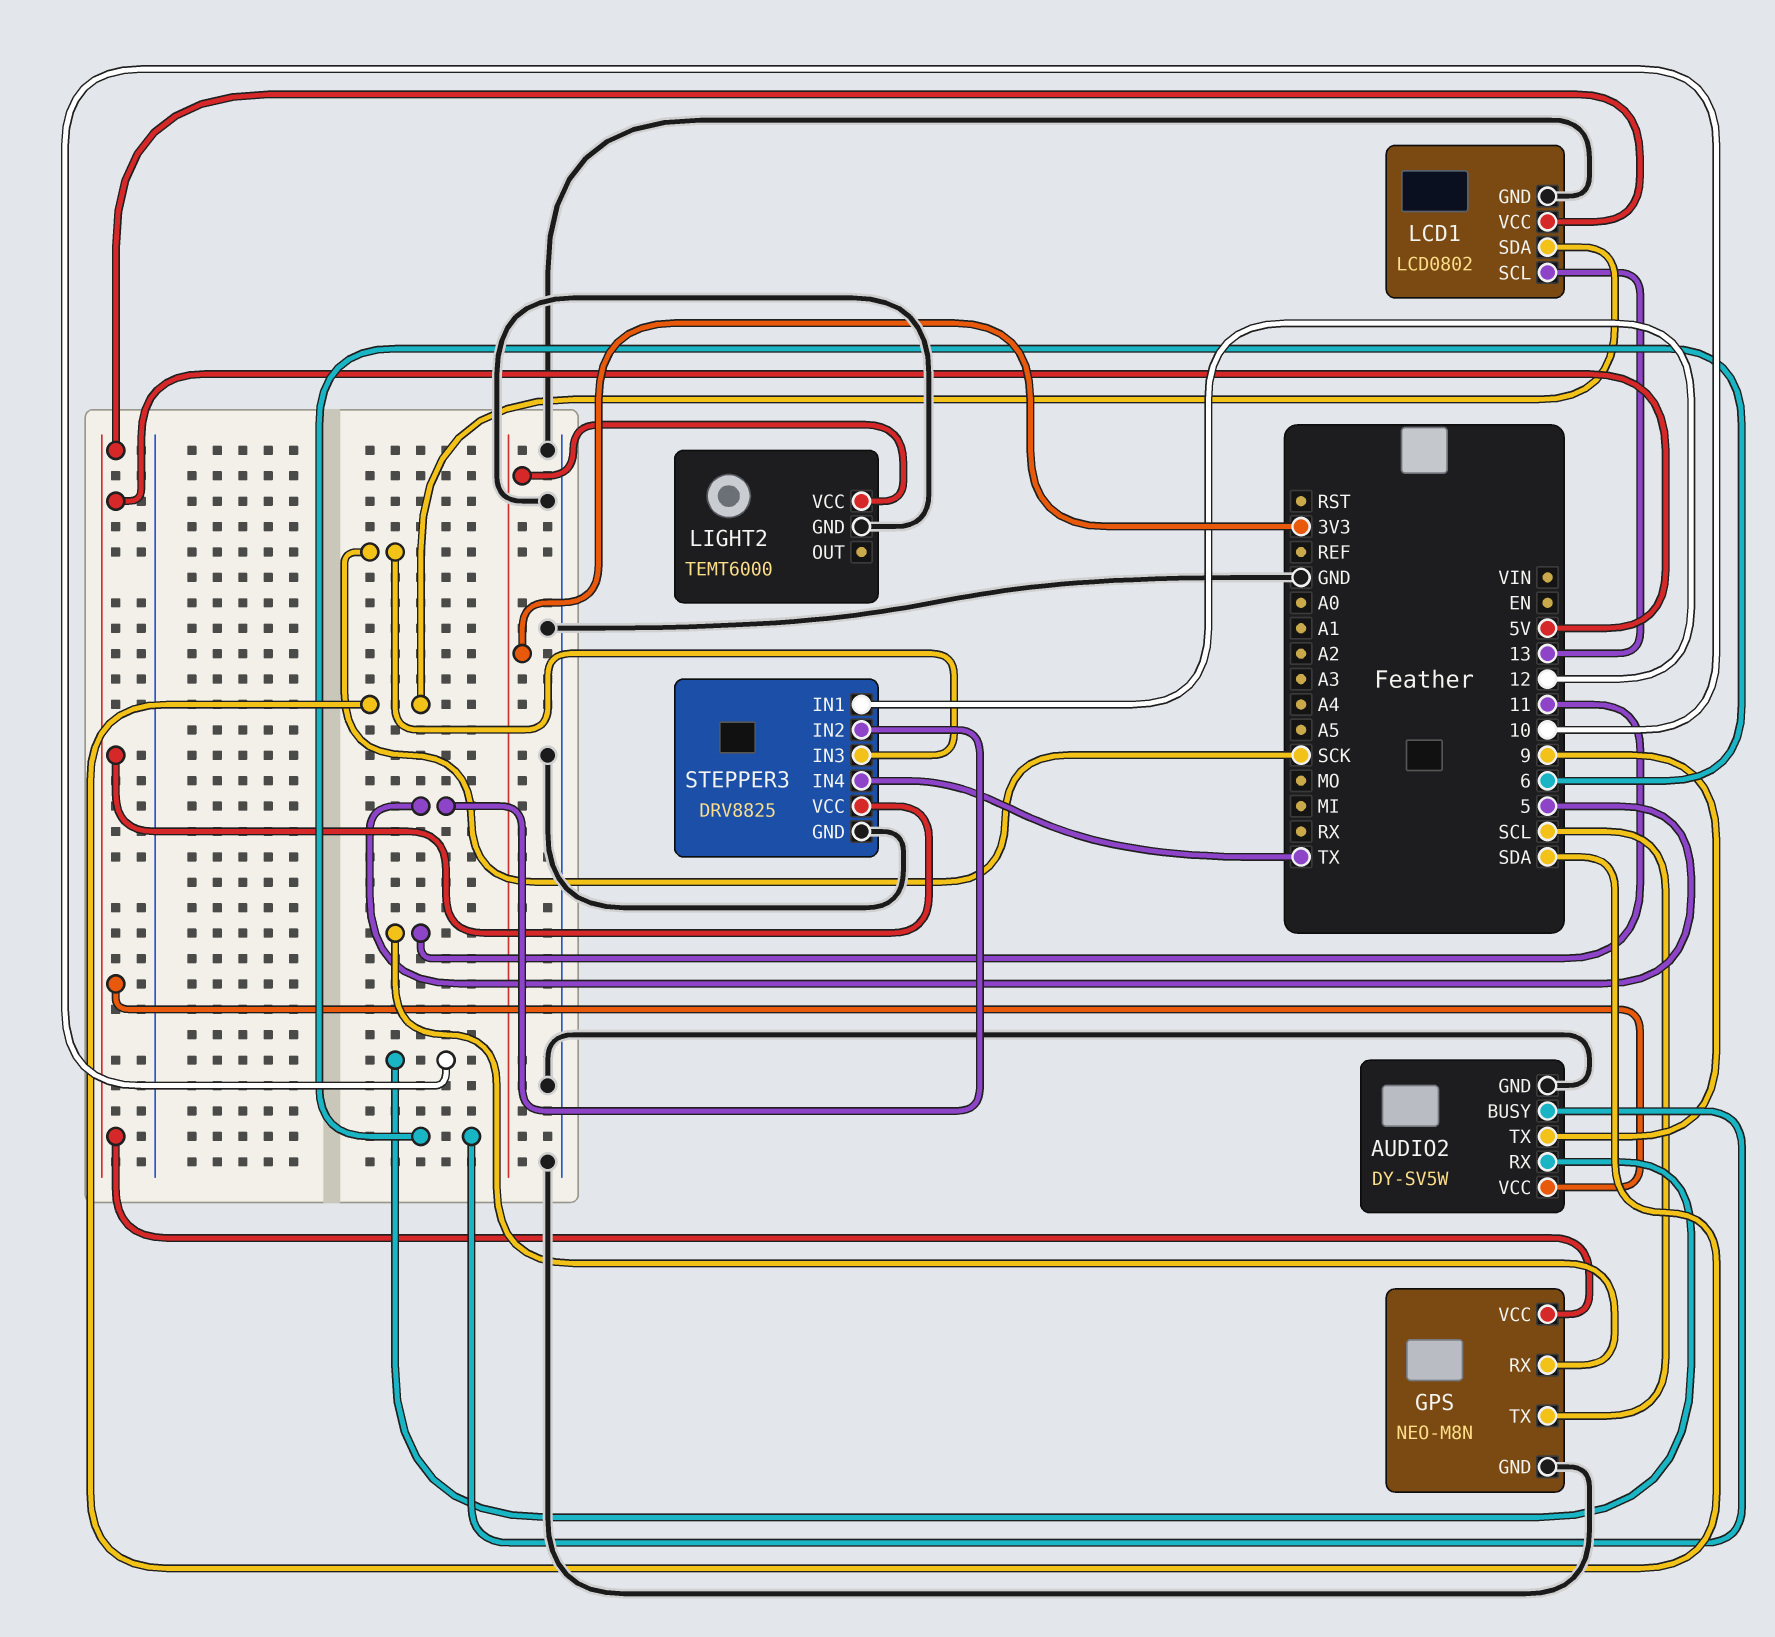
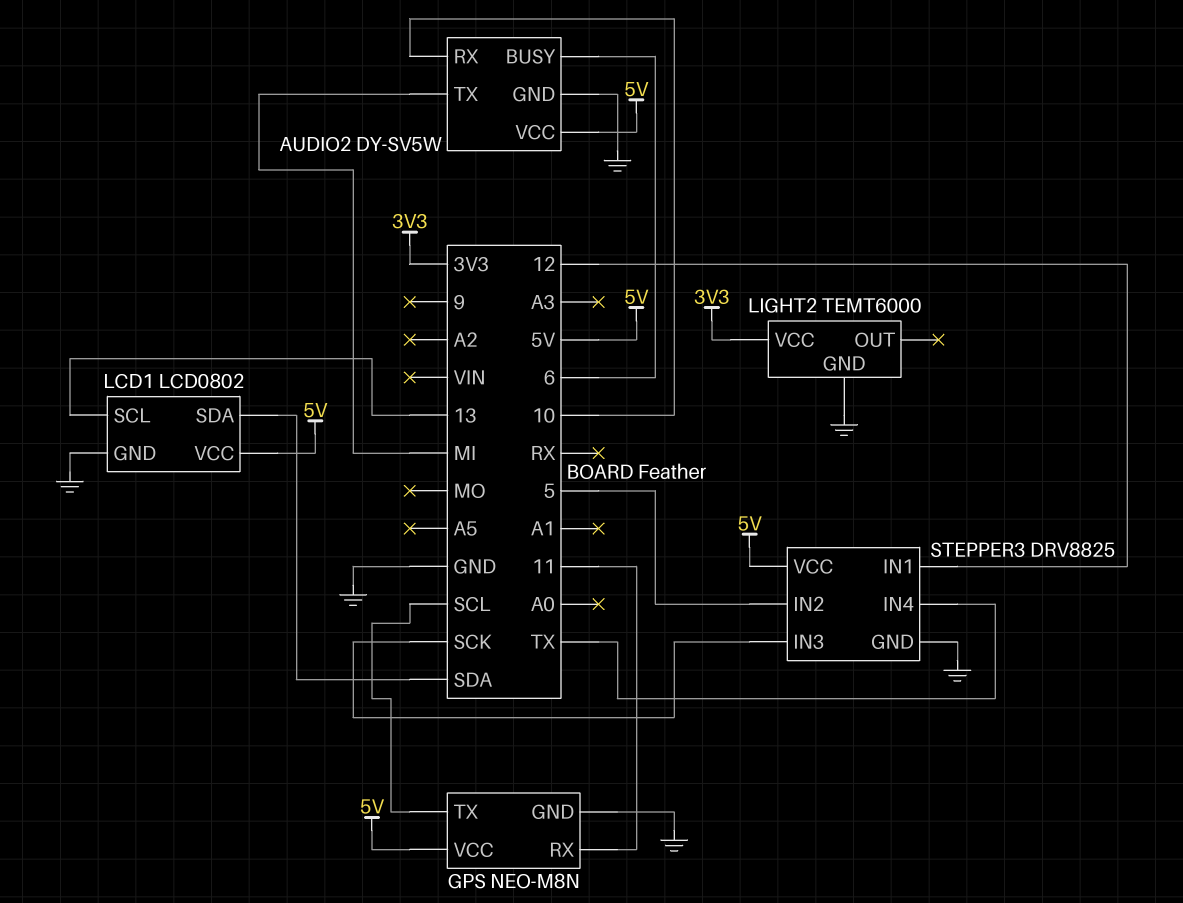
AUDIO2 pin TX: 9 -> MI

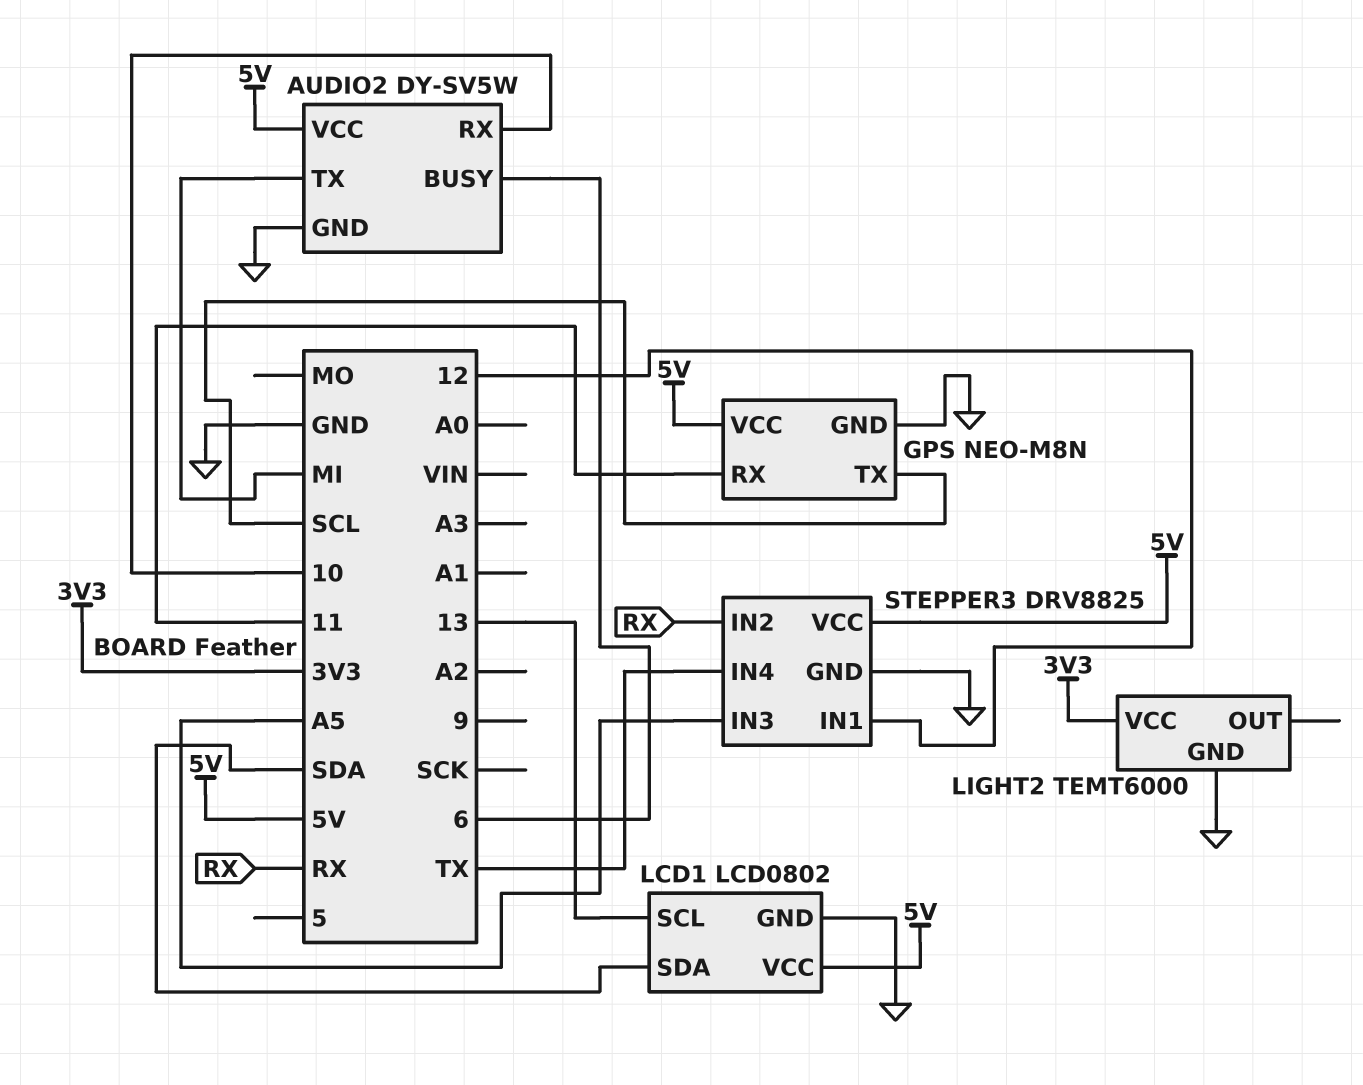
STEPPER3 pin IN2: 5 -> RX
STEPPER3 pin IN3: SCK -> A5

